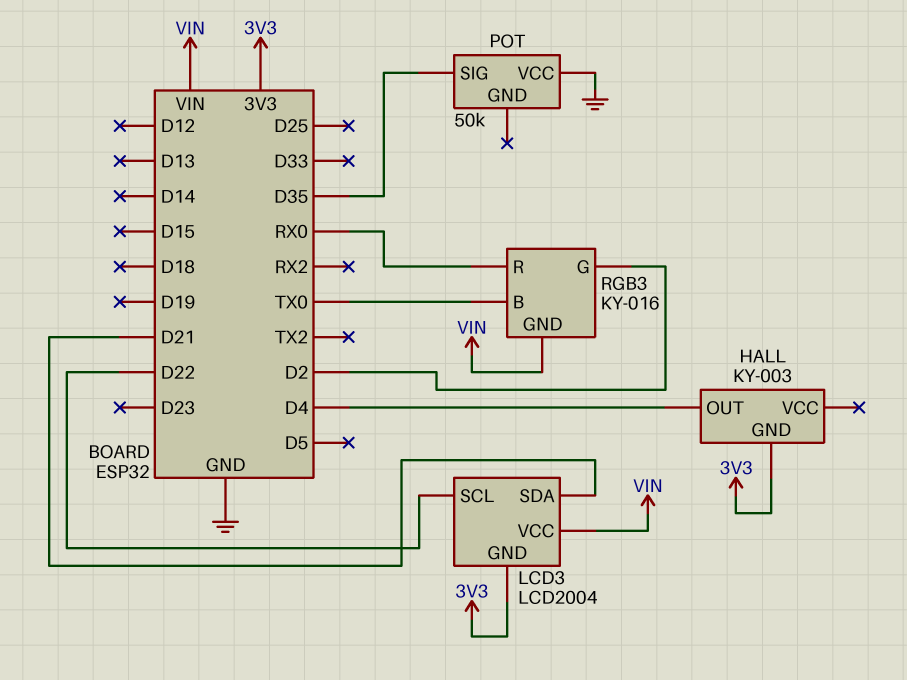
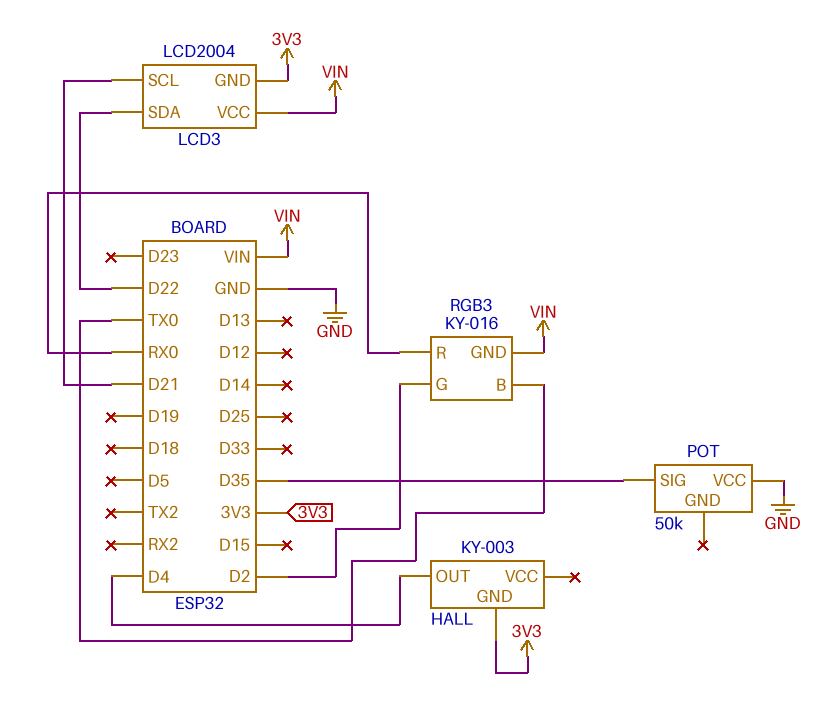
LCD3 pin SCL: D22 -> D21
LCD3 pin SDA: D21 -> D22

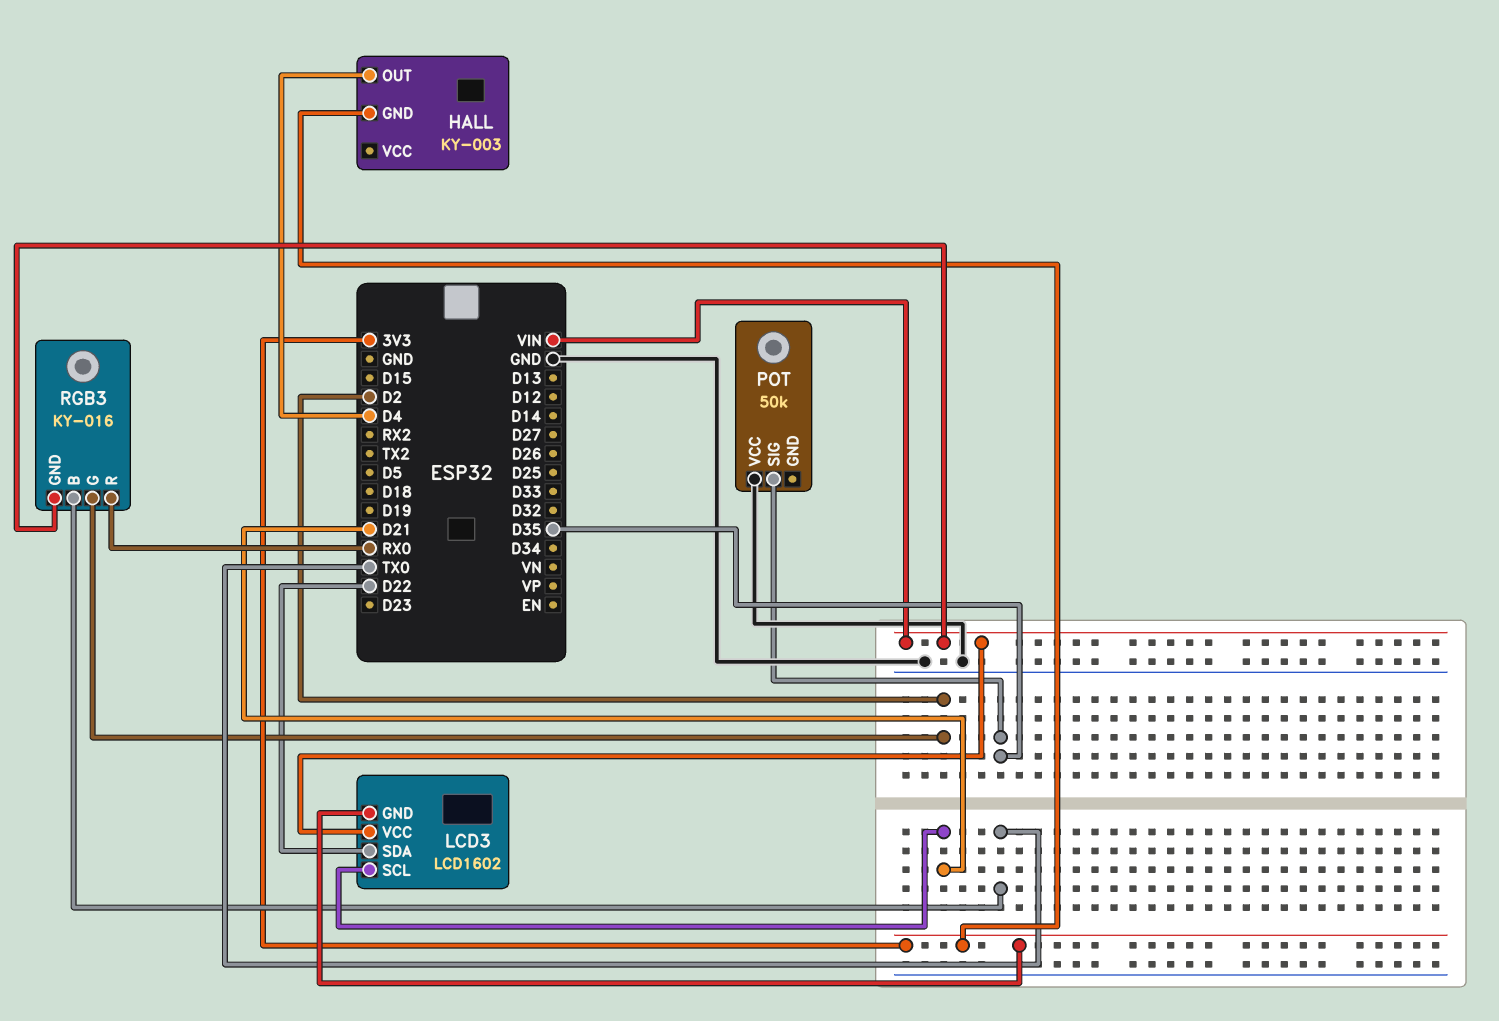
LCD3: LCD2004 -> LCD1602

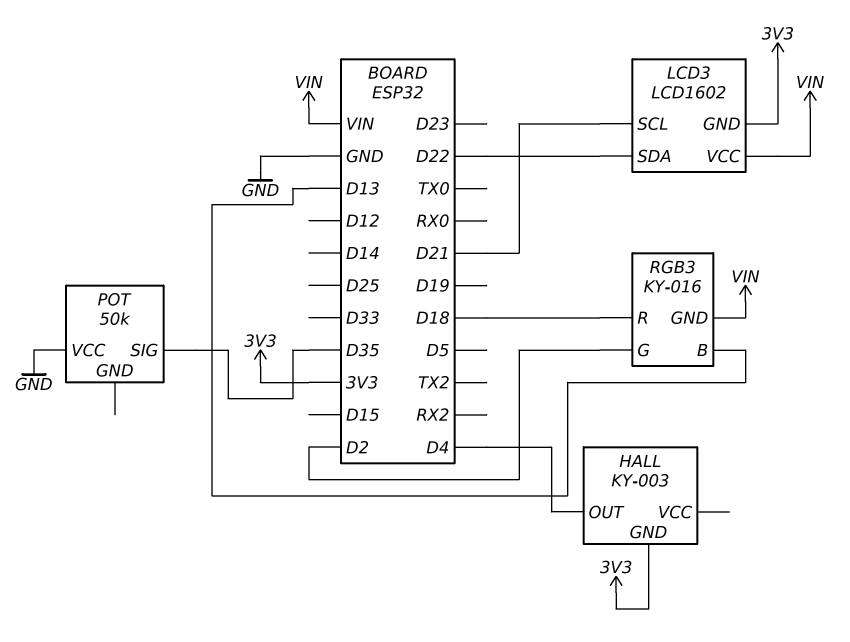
RGB3 pin B: TX0 -> D13
RGB3 pin R: RX0 -> D18

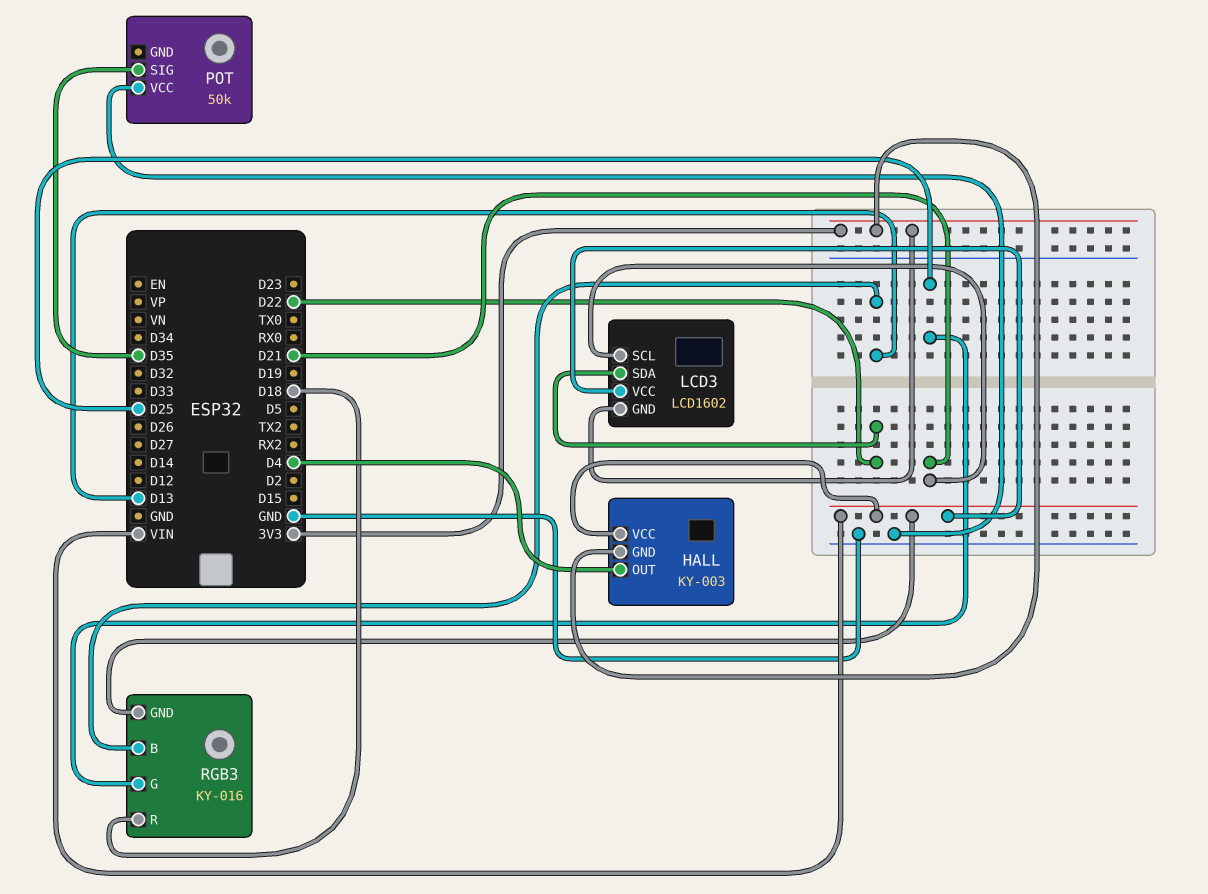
HALL pin VCC: none -> VIN
RGB3 pin G: D2 -> D25

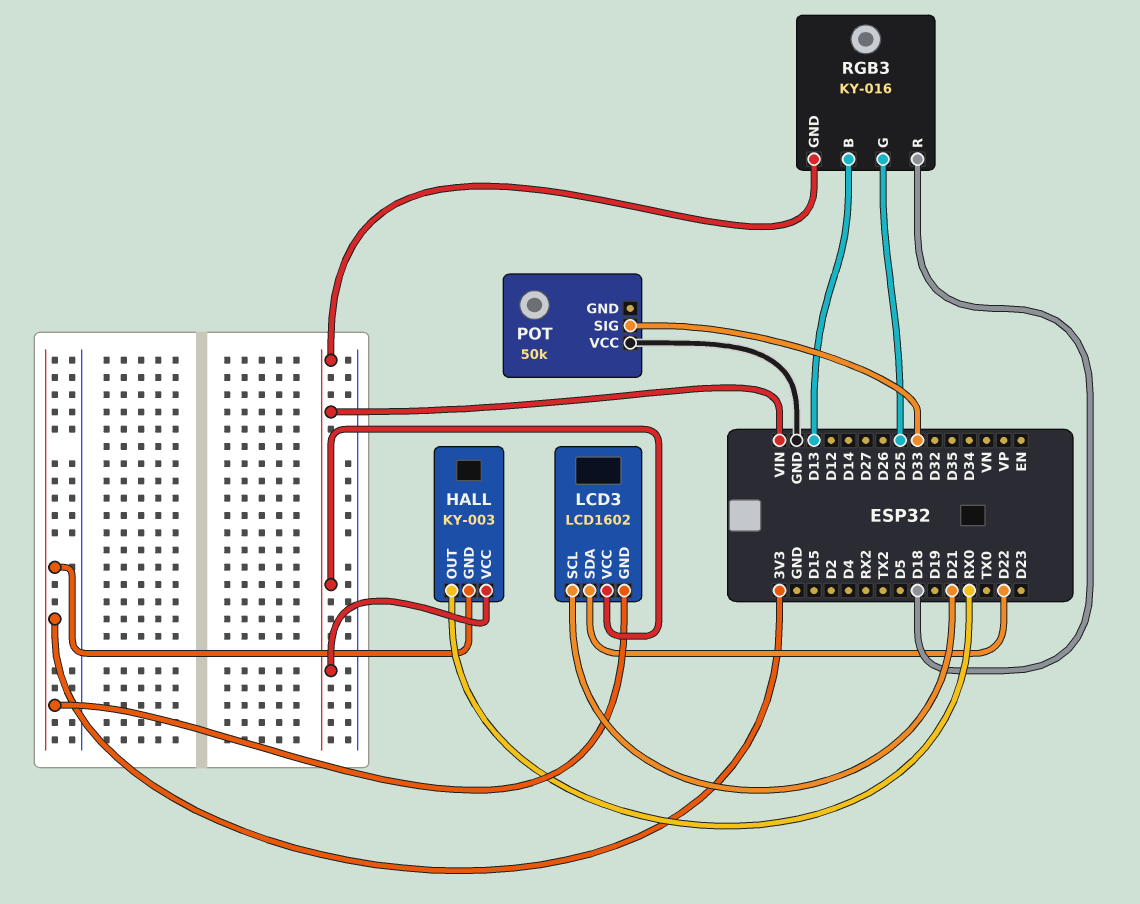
HALL pin OUT: D4 -> RX0
POT pin SIG: D35 -> D33

